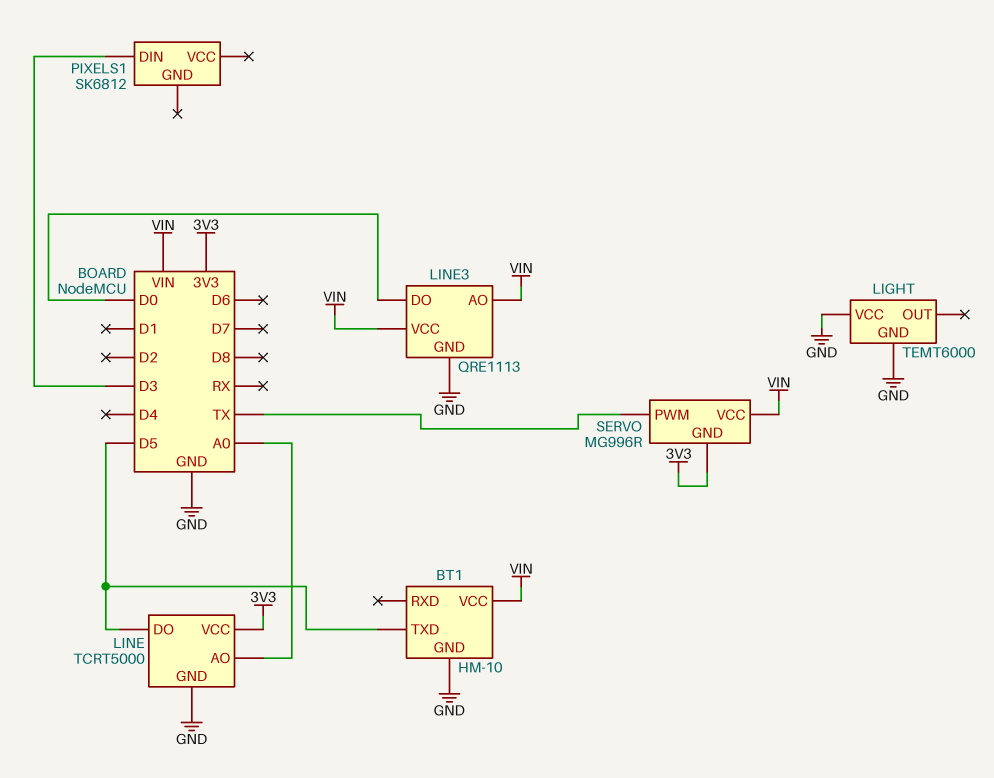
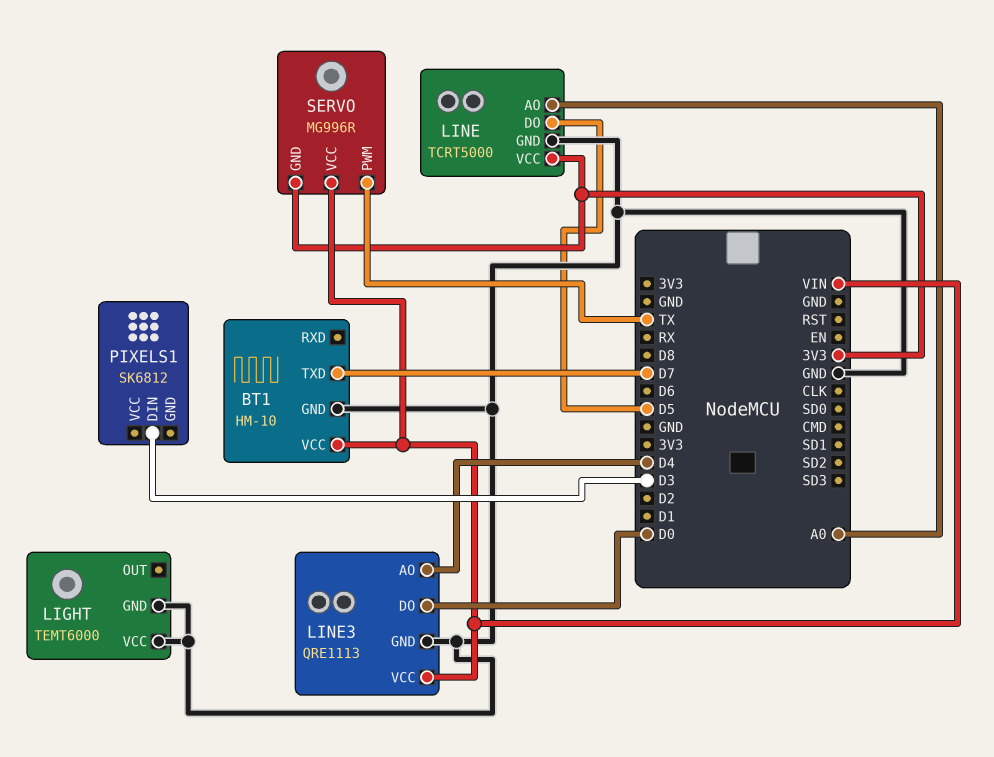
BT1 pin TXD: D5 -> D7
LINE3 pin AO: VIN -> D4

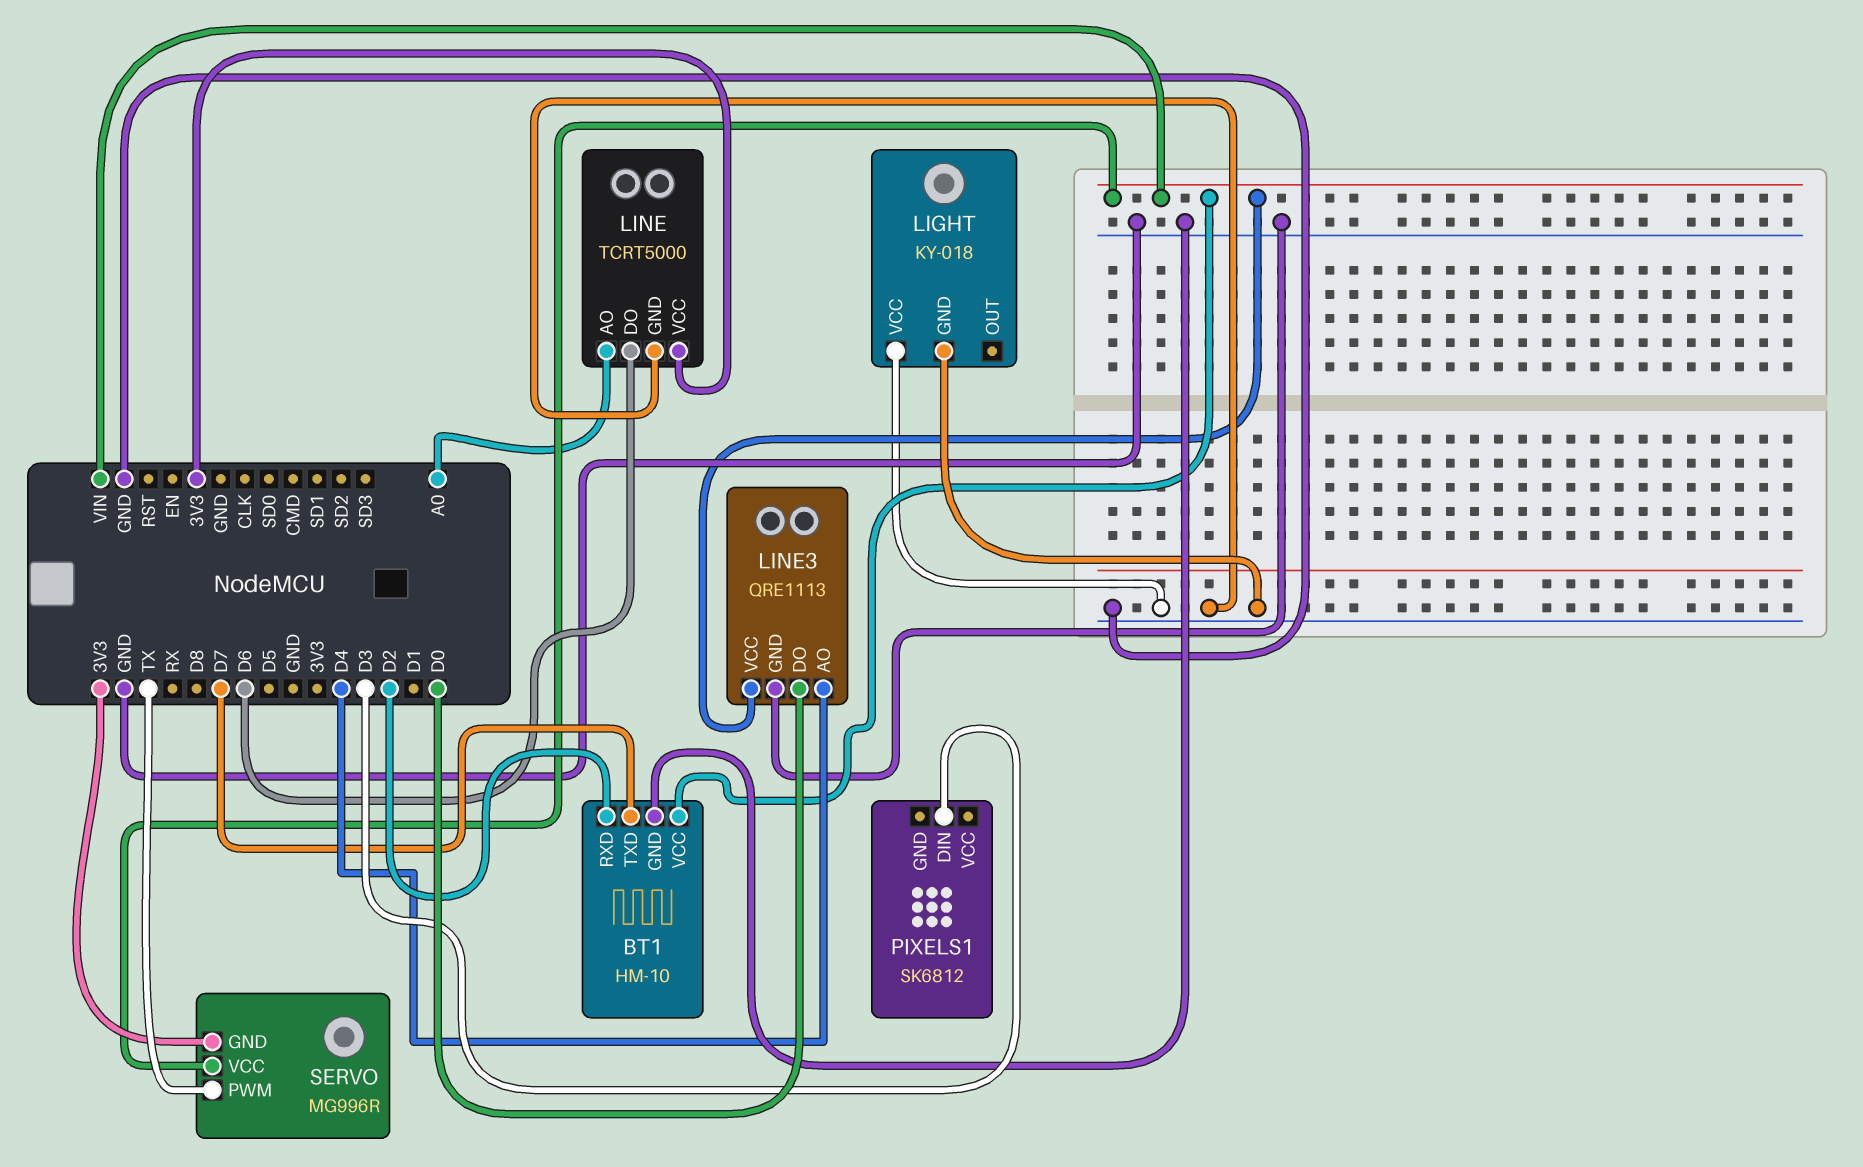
BT1 pin RXD: none -> D2
LIGHT: TEMT6000 -> KY-018
LINE pin DO: D5 -> D6

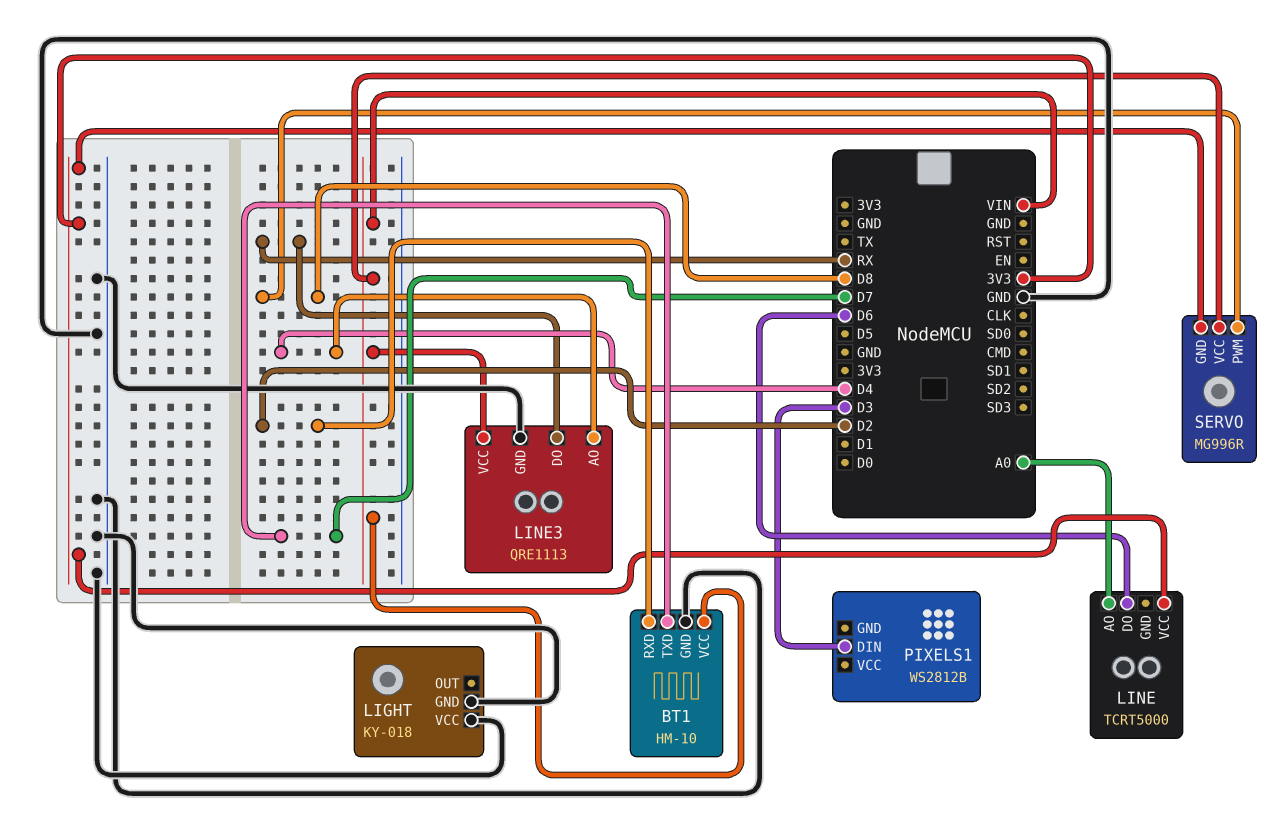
LINE pin GND: GND -> none
LINE3 pin DO: D0 -> RX
PIXELS1: SK6812 -> WS2812B
SERVO pin PWM: TX -> D8

